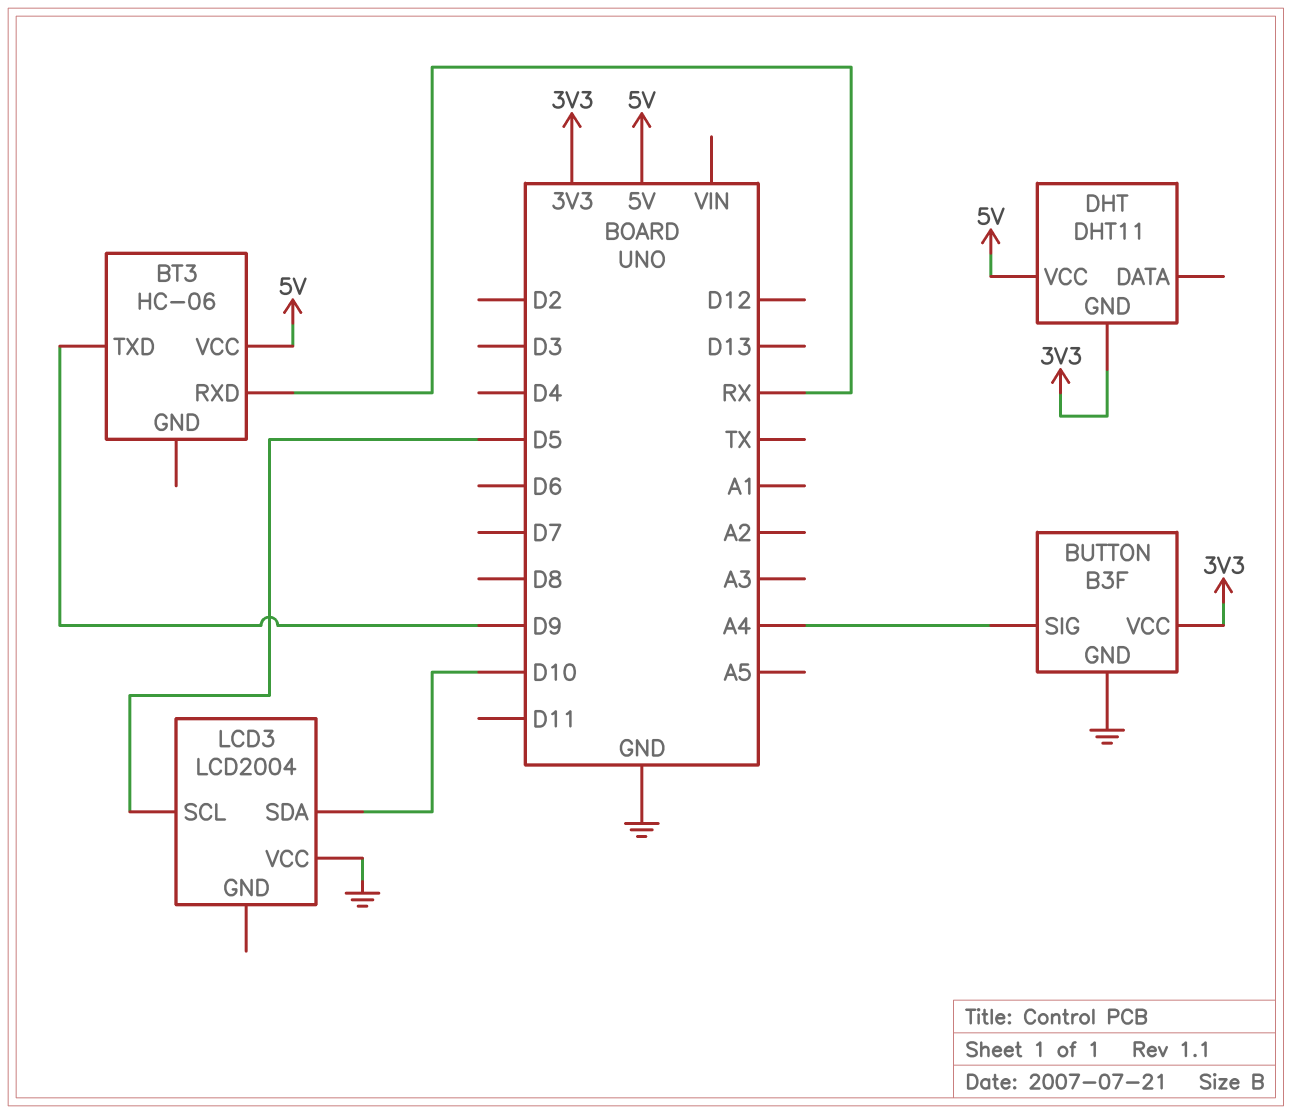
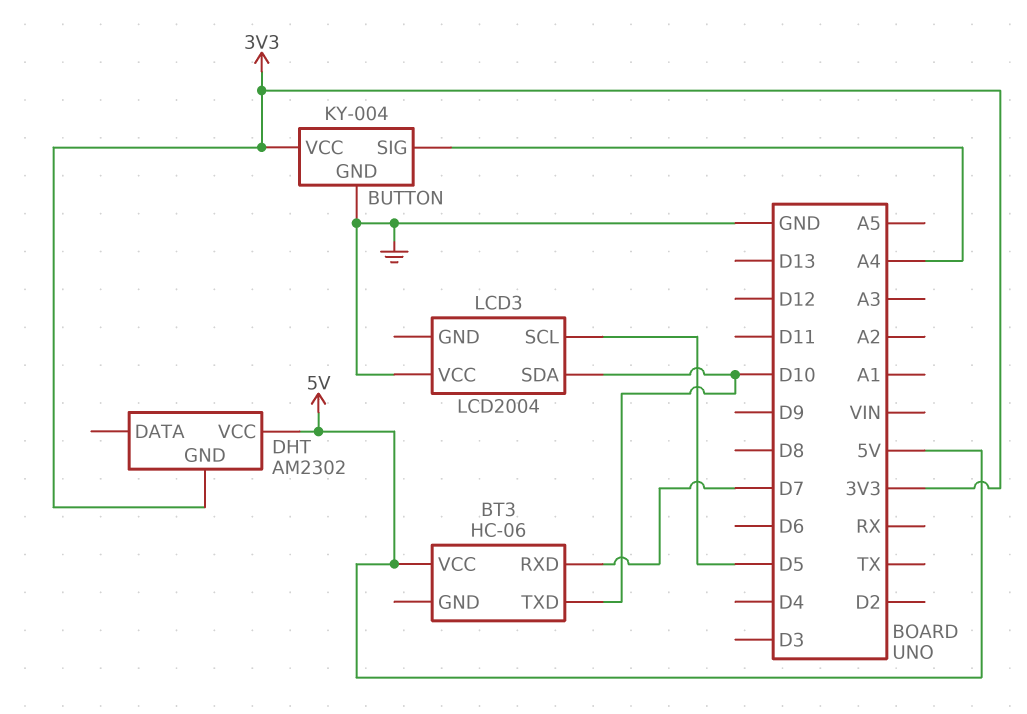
BT3 pin RXD: RX -> D7
BT3 pin TXD: D9 -> D10
BUTTON: B3F -> KY-004
DHT: DHT11 -> AM2302

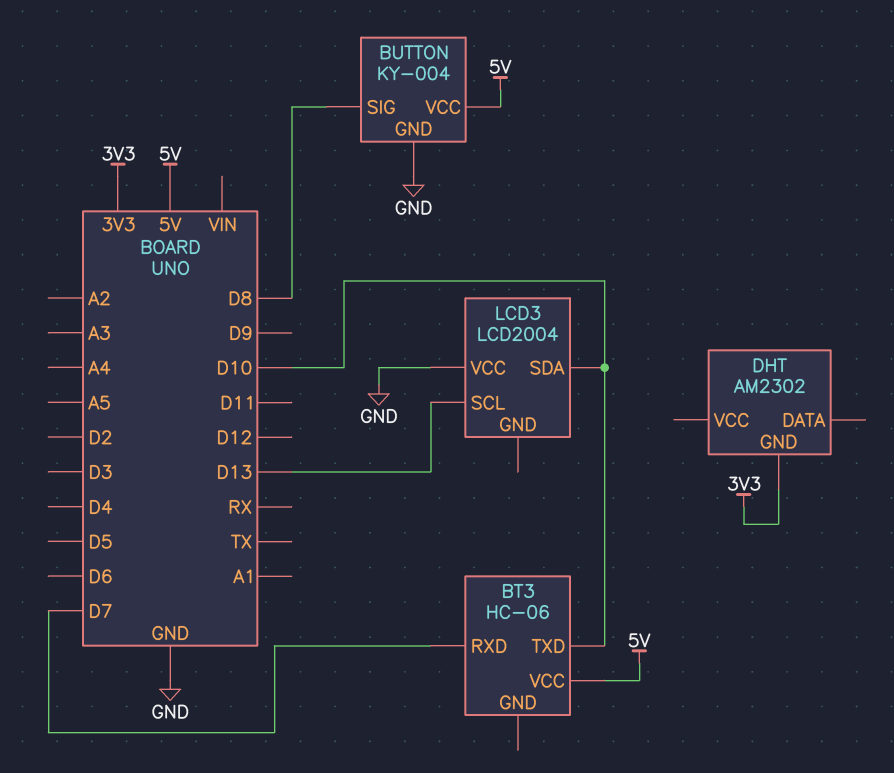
BUTTON pin SIG: A4 -> D8
BUTTON pin VCC: 3V3 -> 5V
DHT pin VCC: 5V -> none
LCD3 pin SCL: D5 -> D13

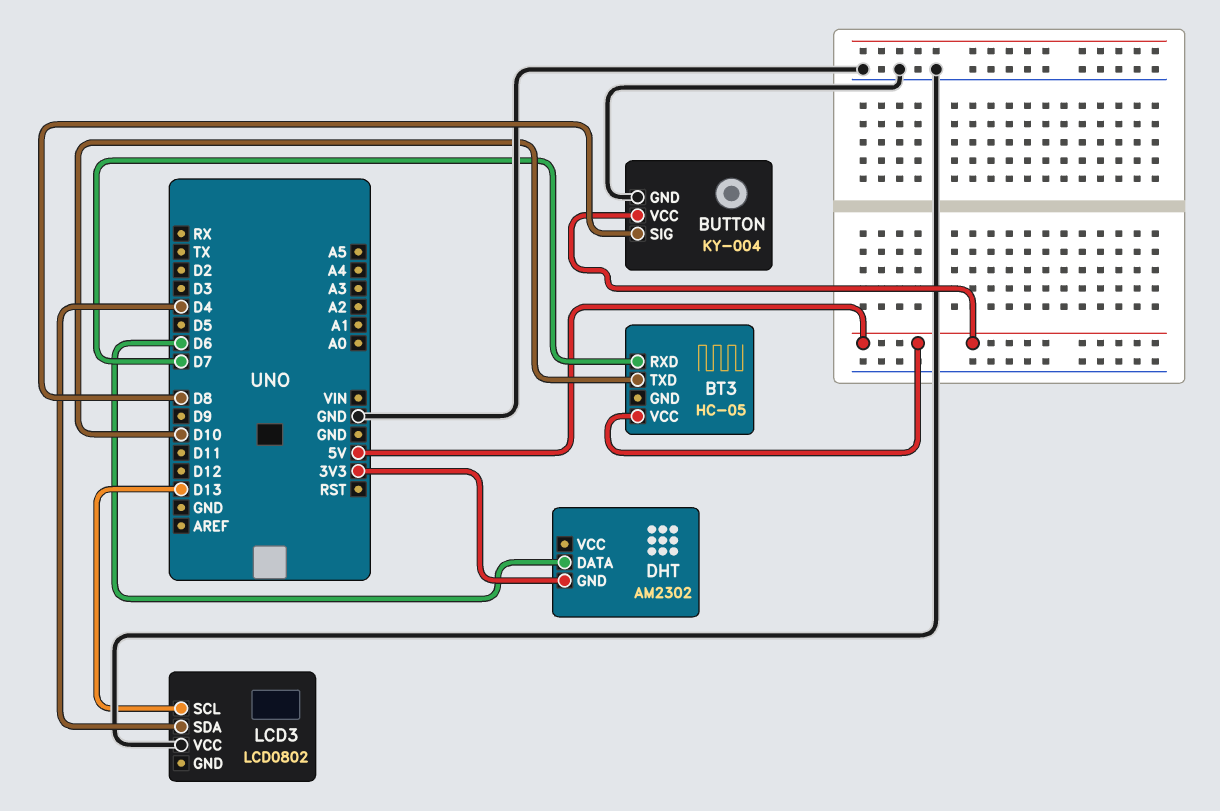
BT3: HC-06 -> HC-05
DHT pin DATA: none -> D6
LCD3: LCD2004 -> LCD0802
LCD3 pin SDA: D10 -> D4

